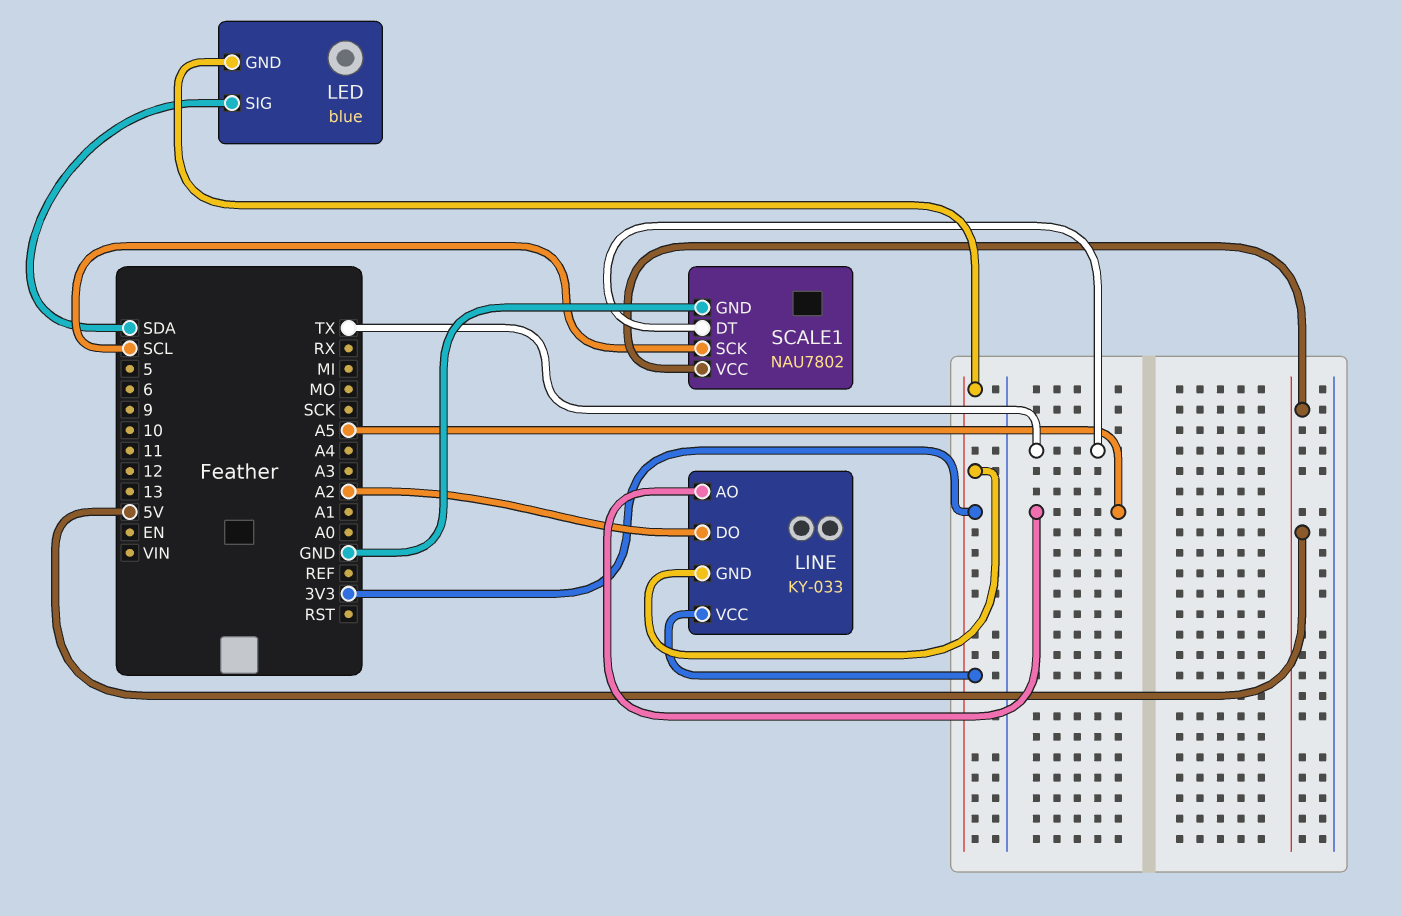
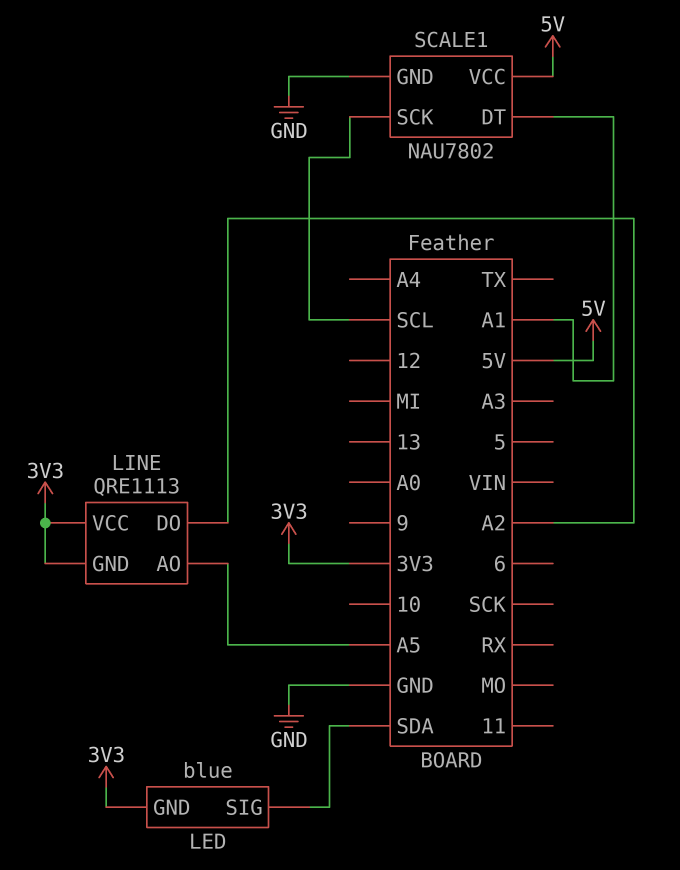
LINE: KY-033 -> QRE1113
SCALE1 pin DT: TX -> A1

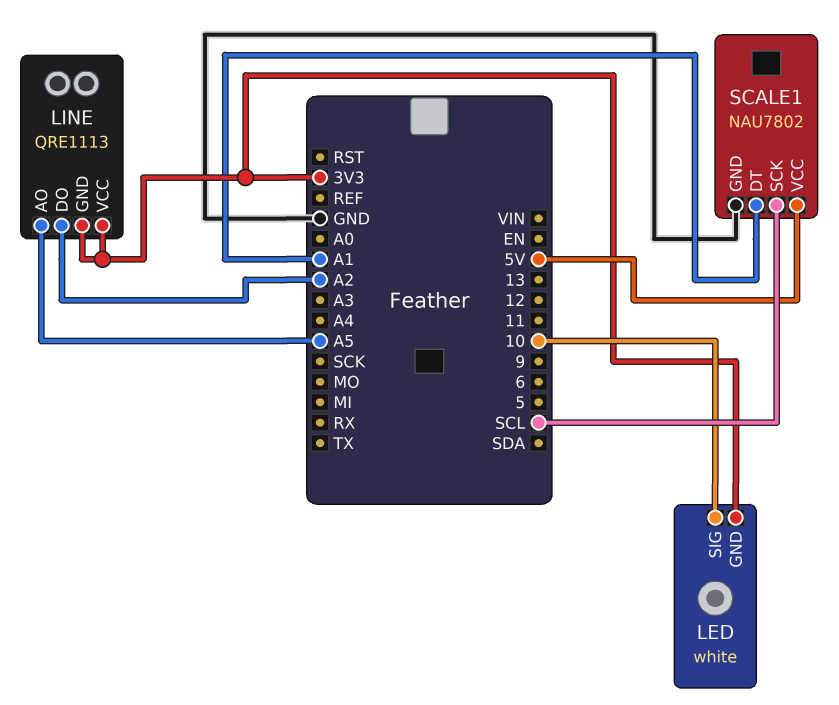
LED: blue -> white
LED pin SIG: SDA -> 10

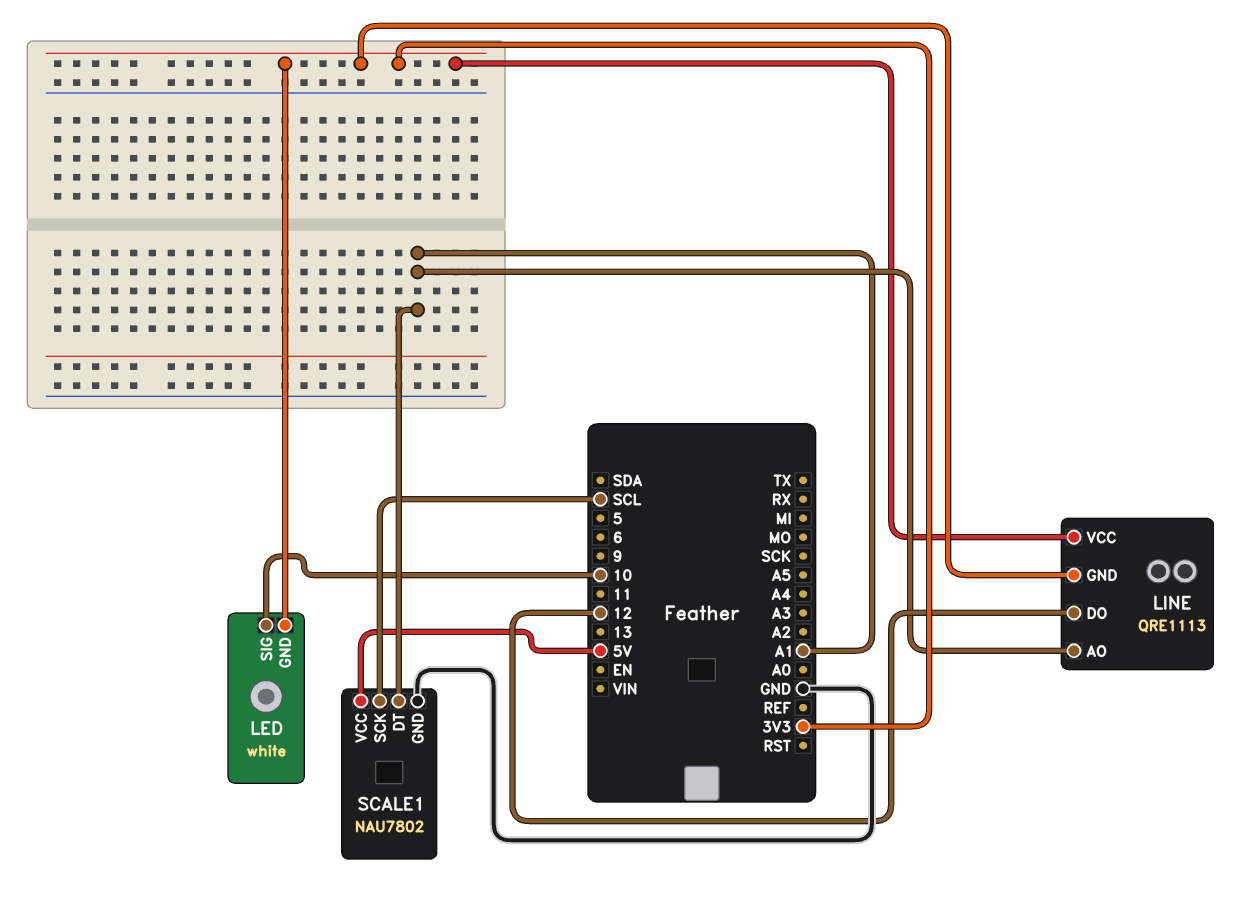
LINE pin AO: A5 -> A1
LINE pin DO: A2 -> 12

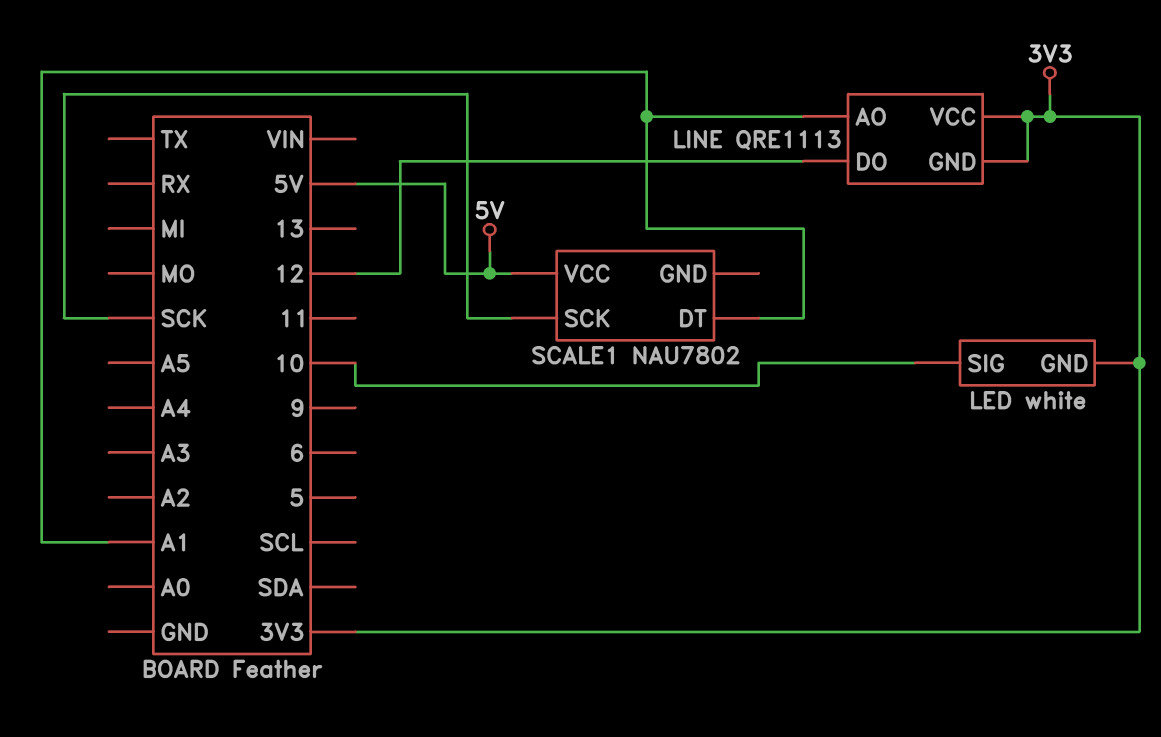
SCALE1 pin GND: GND -> none
SCALE1 pin SCK: SCL -> SCK

